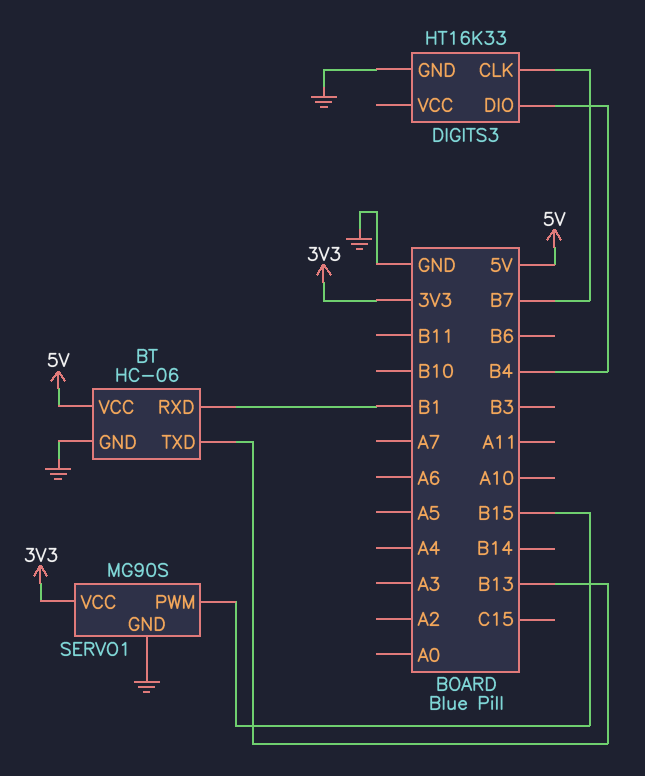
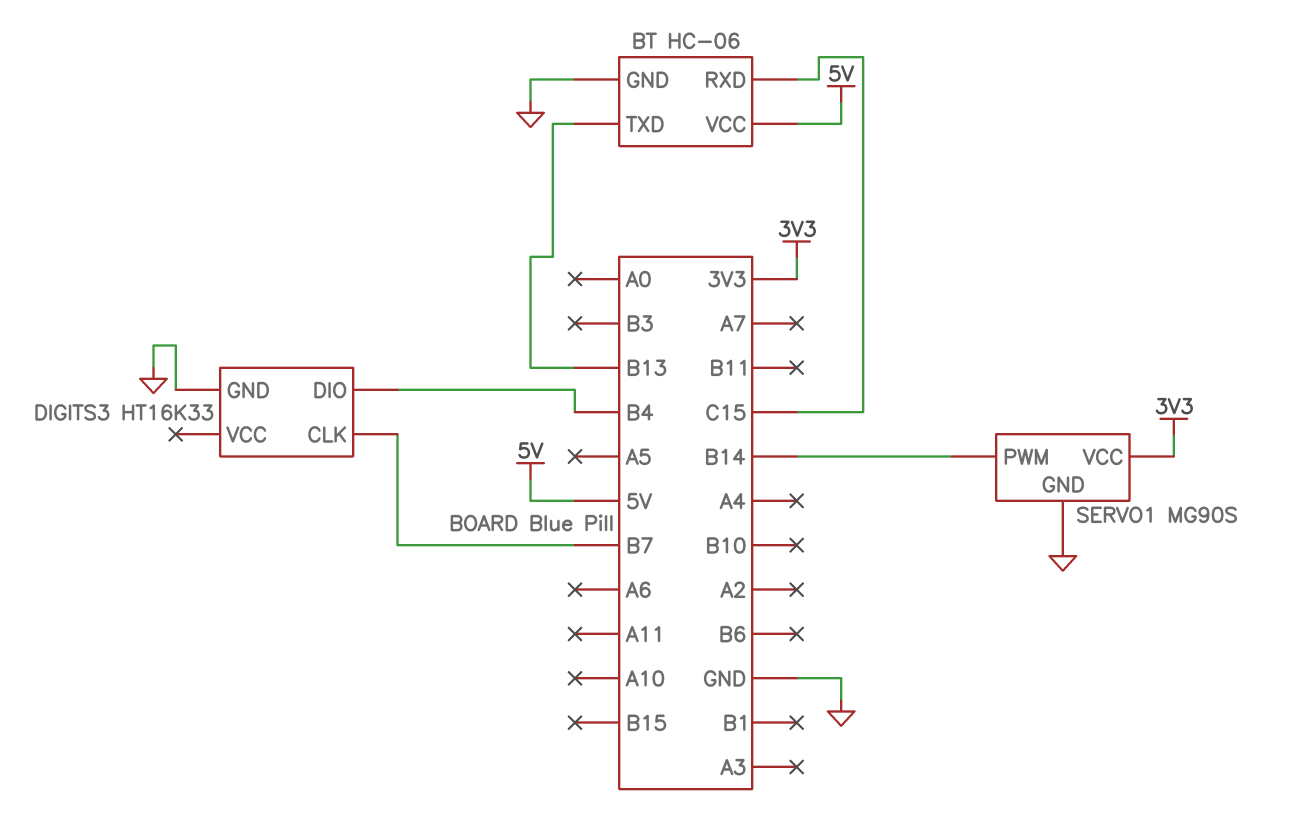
BT pin RXD: B1 -> C15
SERVO1 pin PWM: B15 -> B14

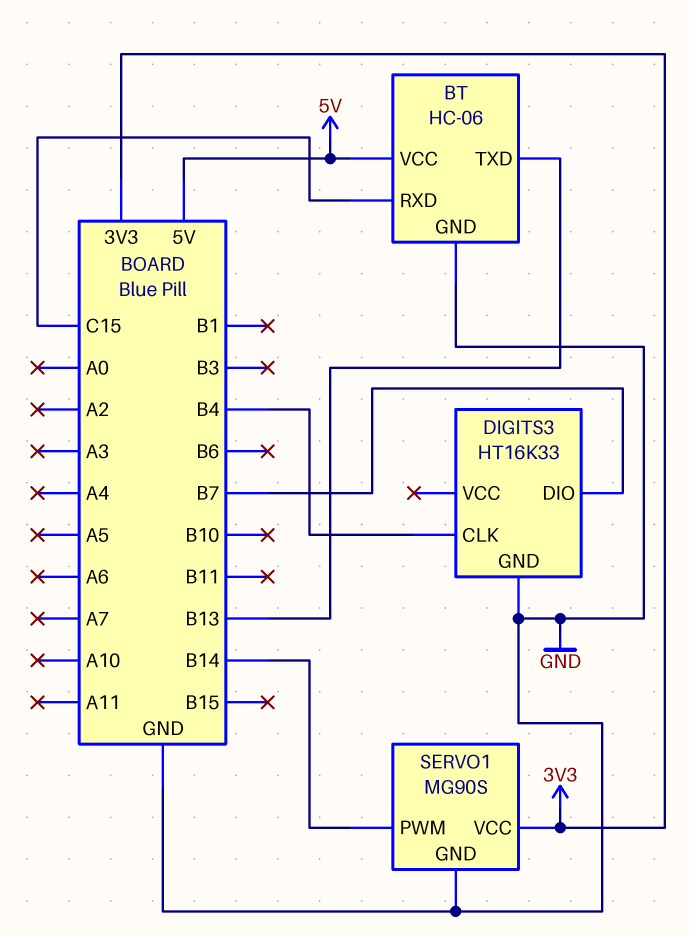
DIGITS3 pin CLK: B7 -> B4
DIGITS3 pin DIO: B4 -> B7

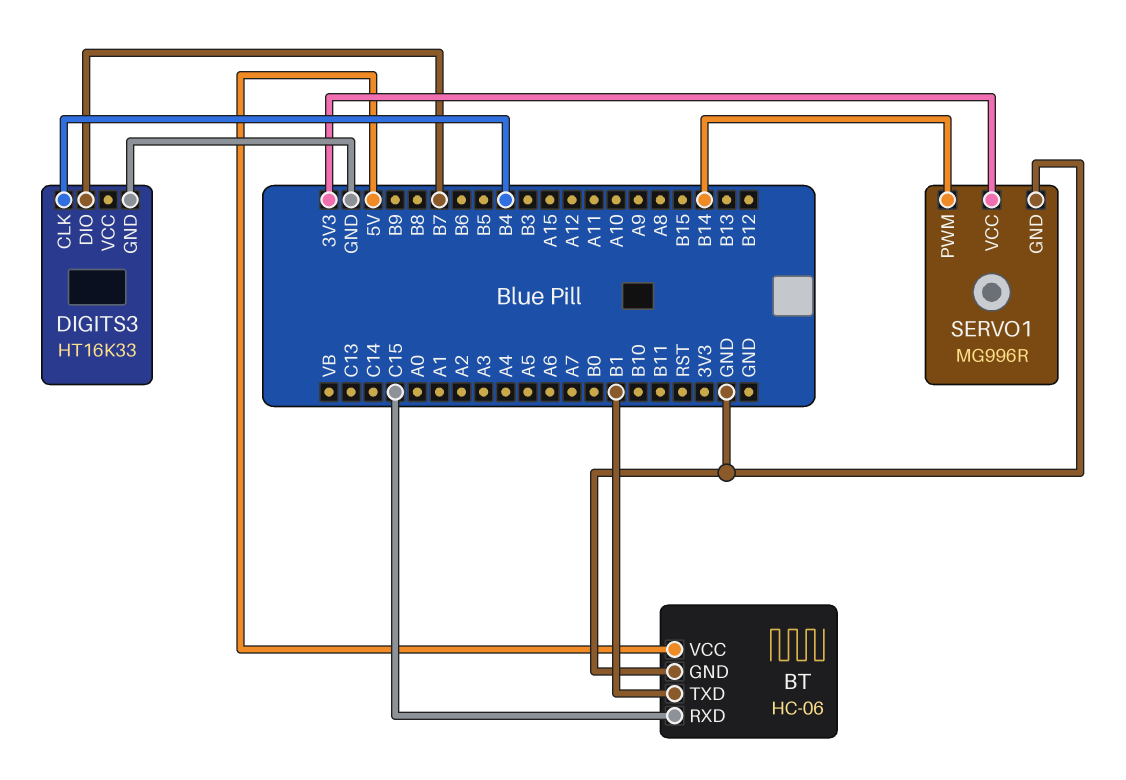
BT pin TXD: B13 -> B1
SERVO1: MG90S -> MG996R

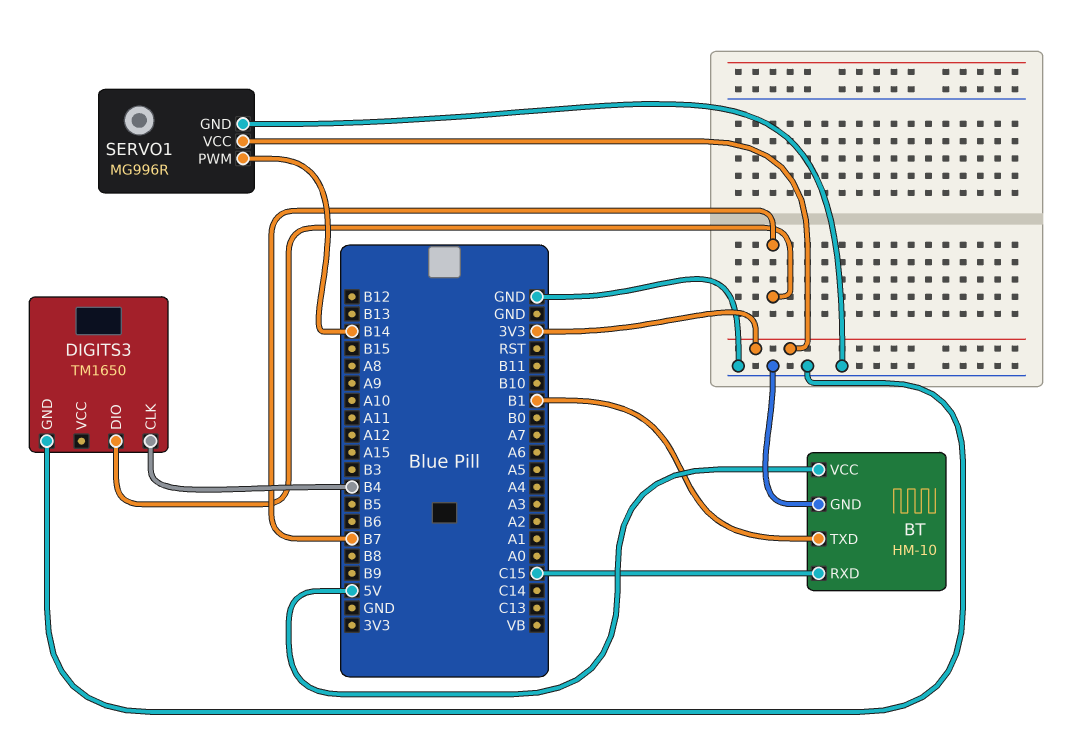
BT: HC-06 -> HM-10
DIGITS3: HT16K33 -> TM1650

